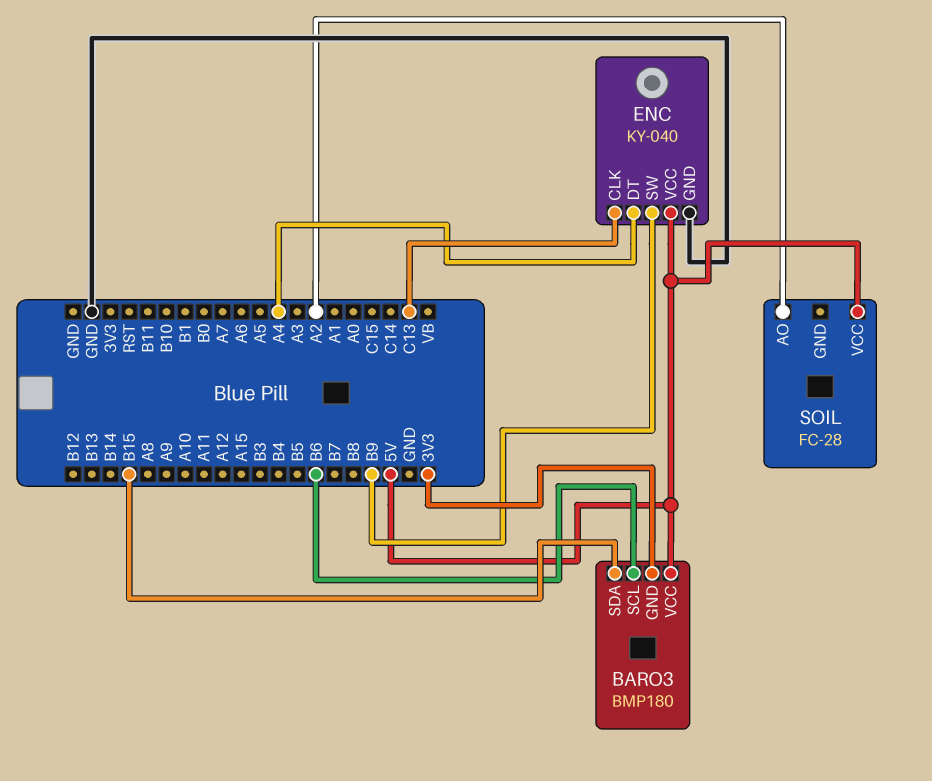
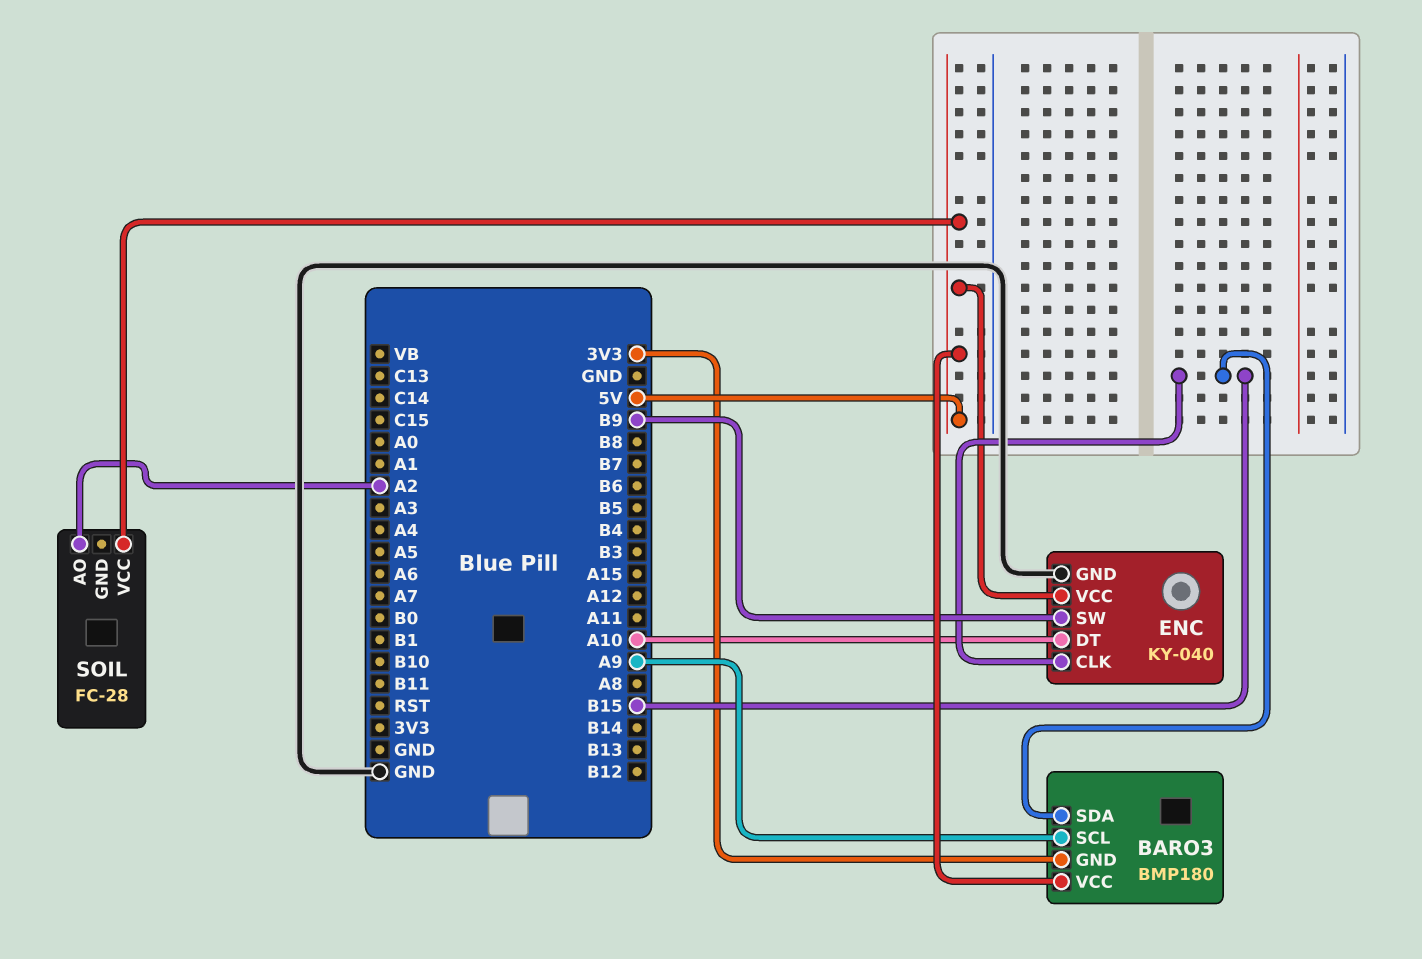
BARO3 pin SCL: B6 -> A9
ENC pin CLK: C13 -> B15
ENC pin DT: A4 -> A10

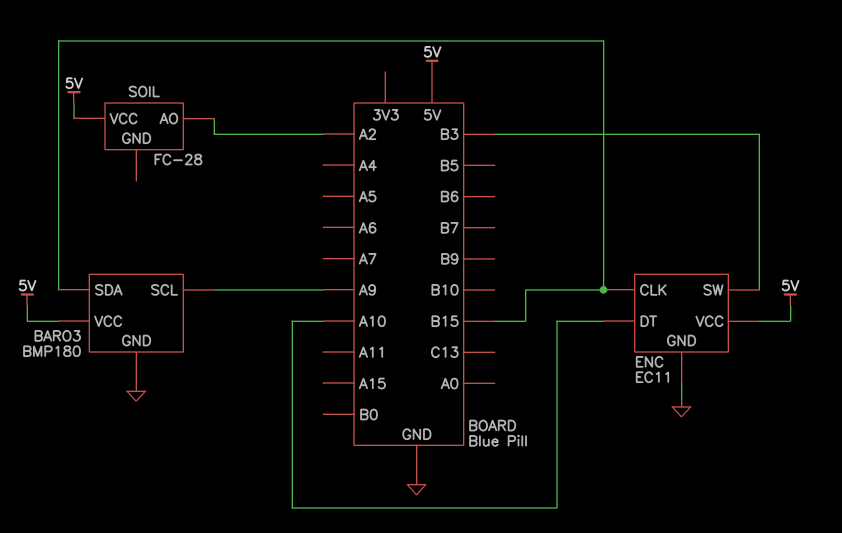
BARO3 pin GND: 3V3 -> GND
ENC: KY-040 -> EC11
ENC pin SW: B9 -> B3

